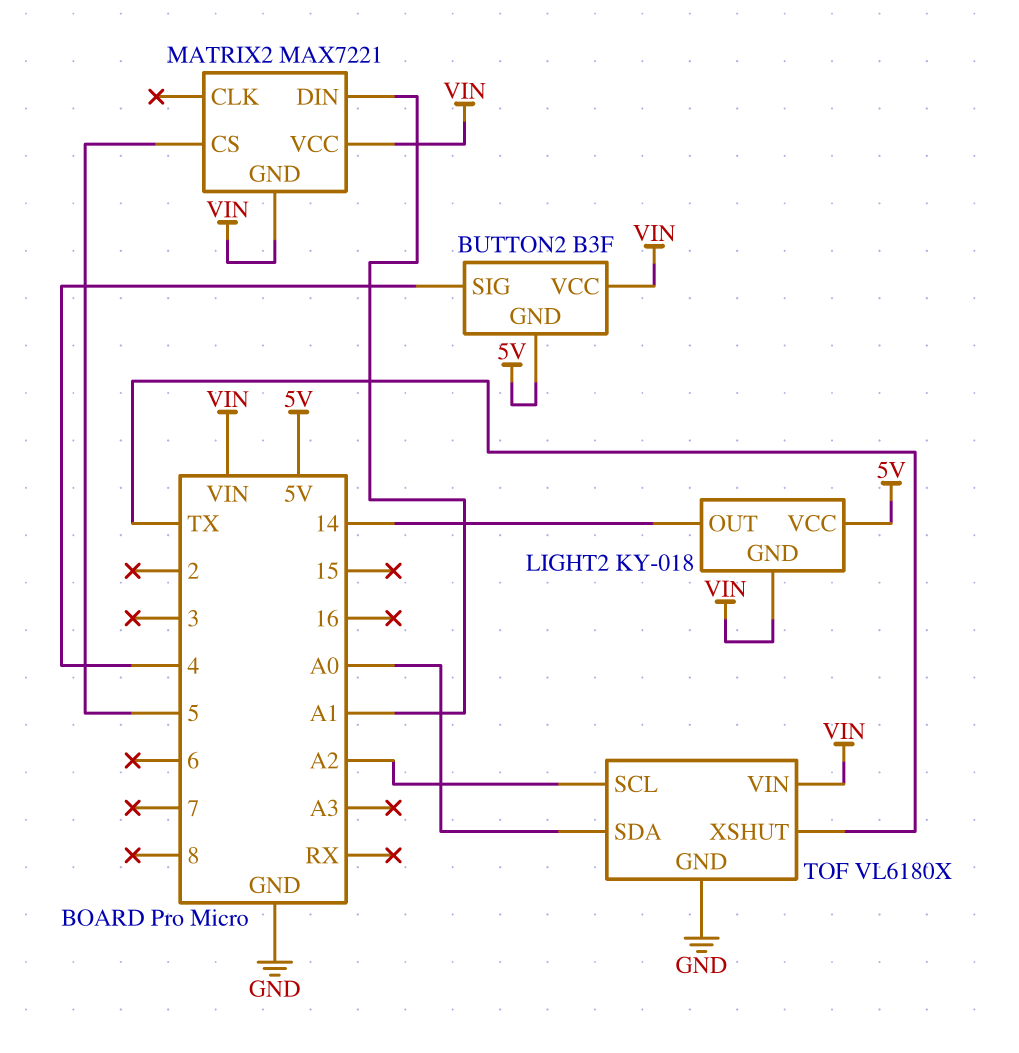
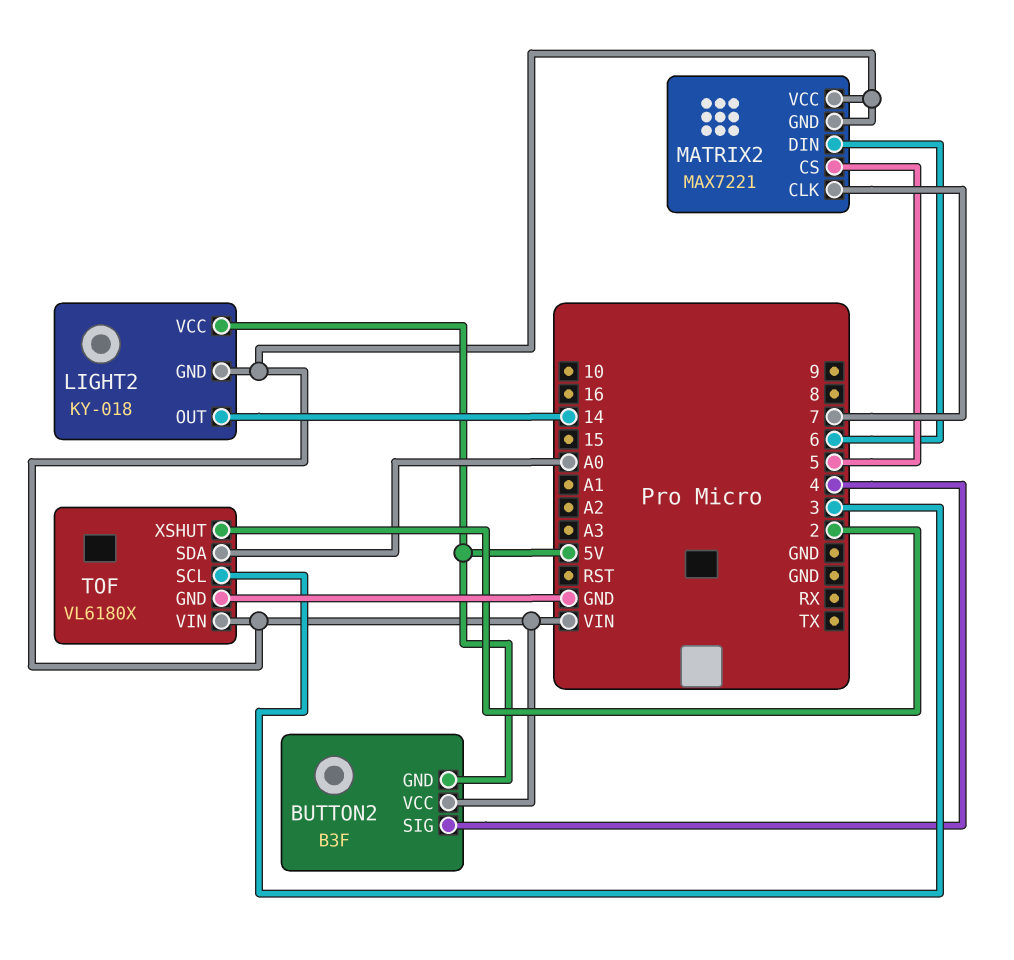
MATRIX2 pin CLK: none -> 7
MATRIX2 pin DIN: A1 -> 6
TOF pin SCL: A2 -> 3
TOF pin XSHUT: TX -> 2

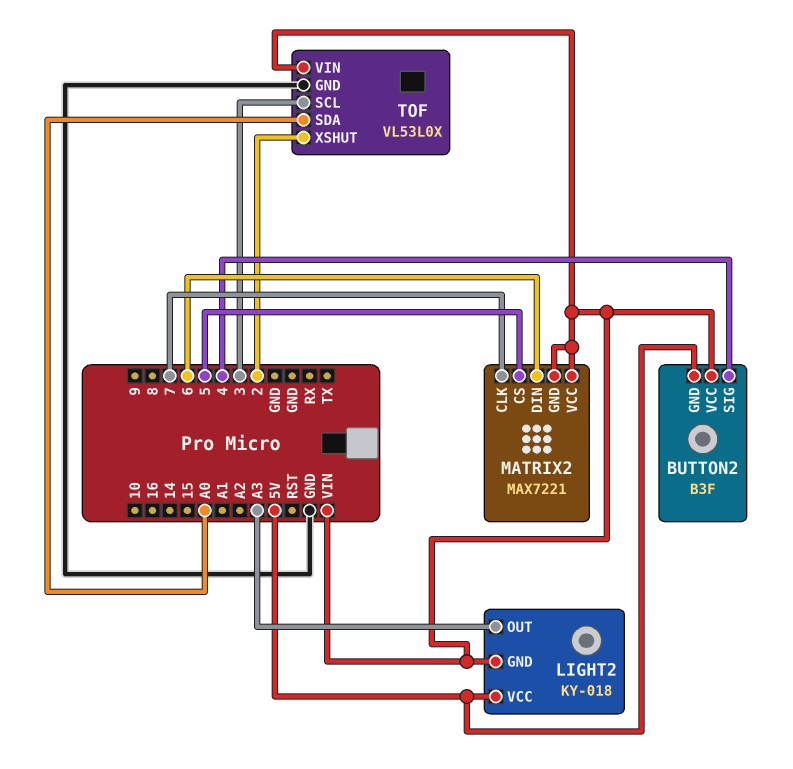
LIGHT2 pin OUT: 14 -> A3
TOF: VL6180X -> VL53L0X

